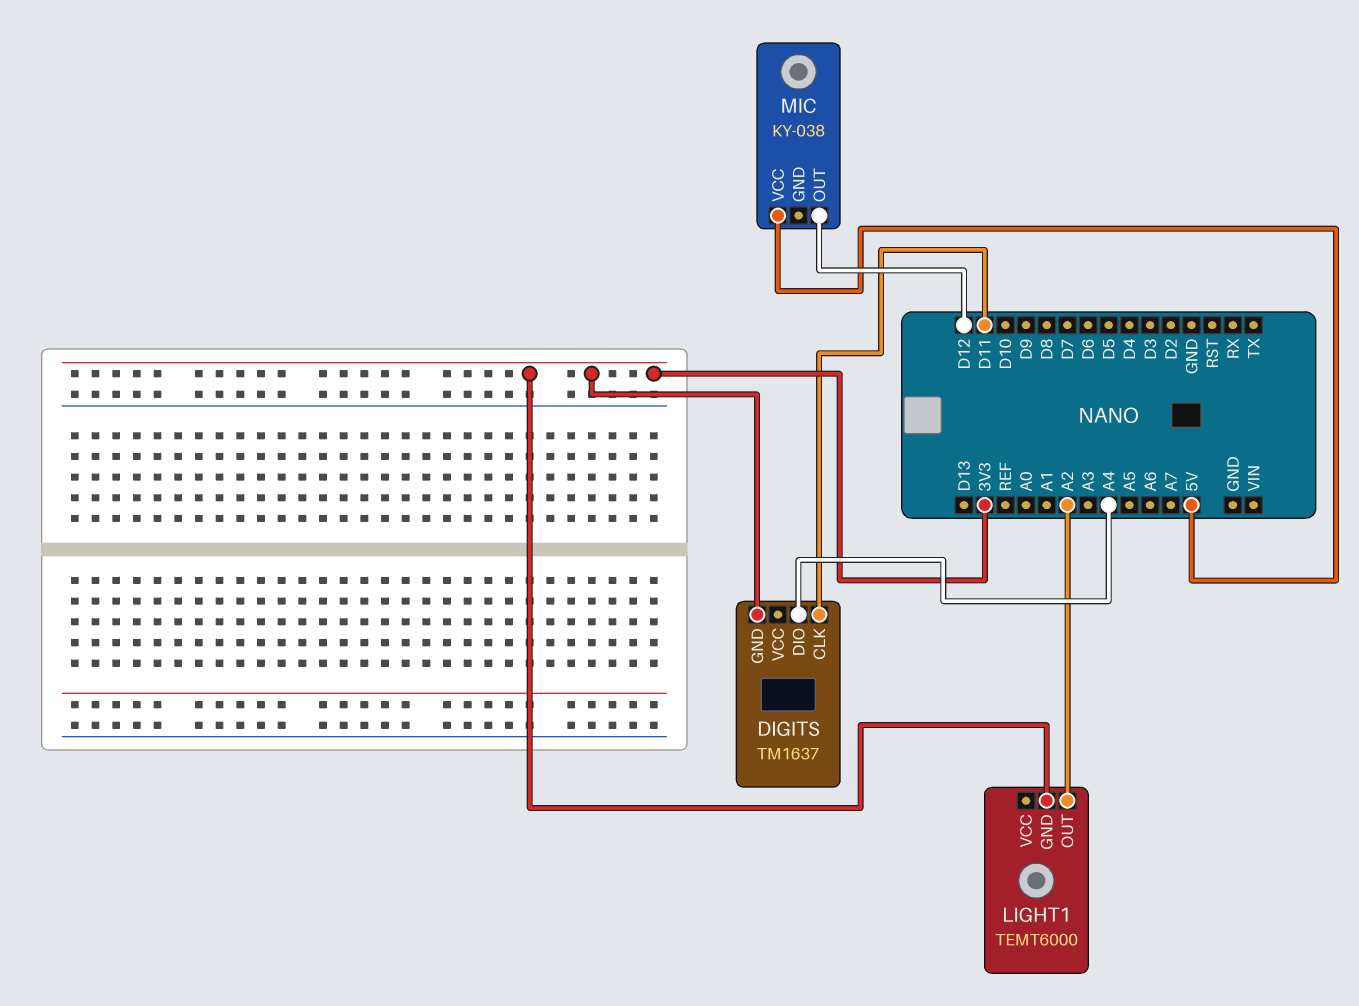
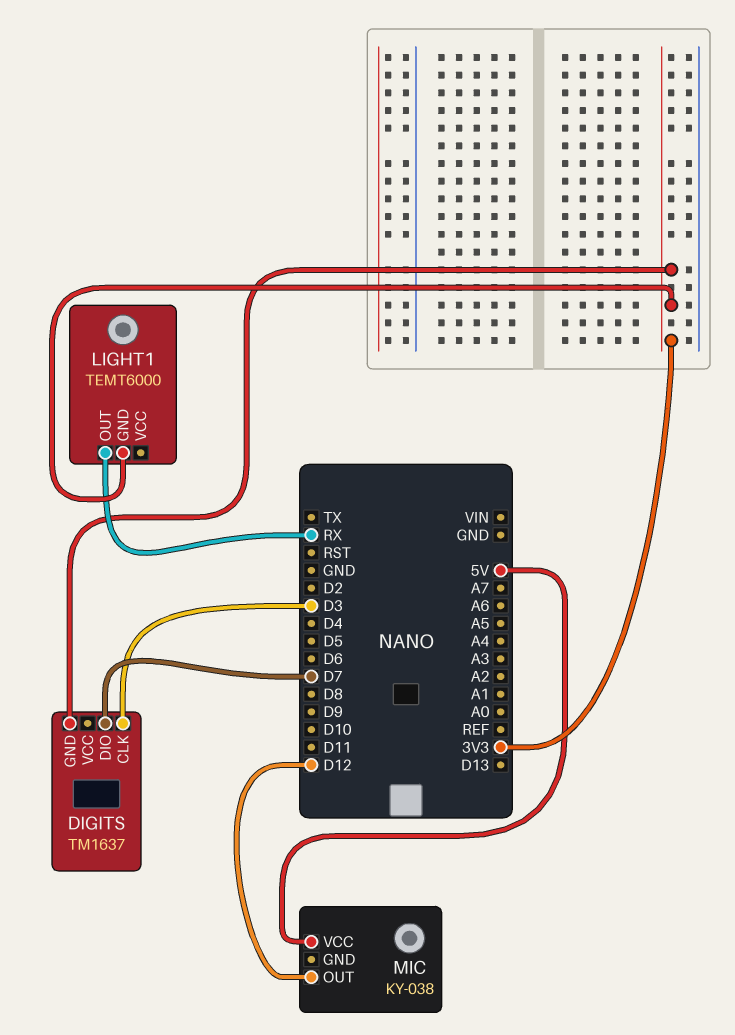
DIGITS pin CLK: D11 -> D3
DIGITS pin DIO: A4 -> D7
LIGHT1 pin OUT: A2 -> RX

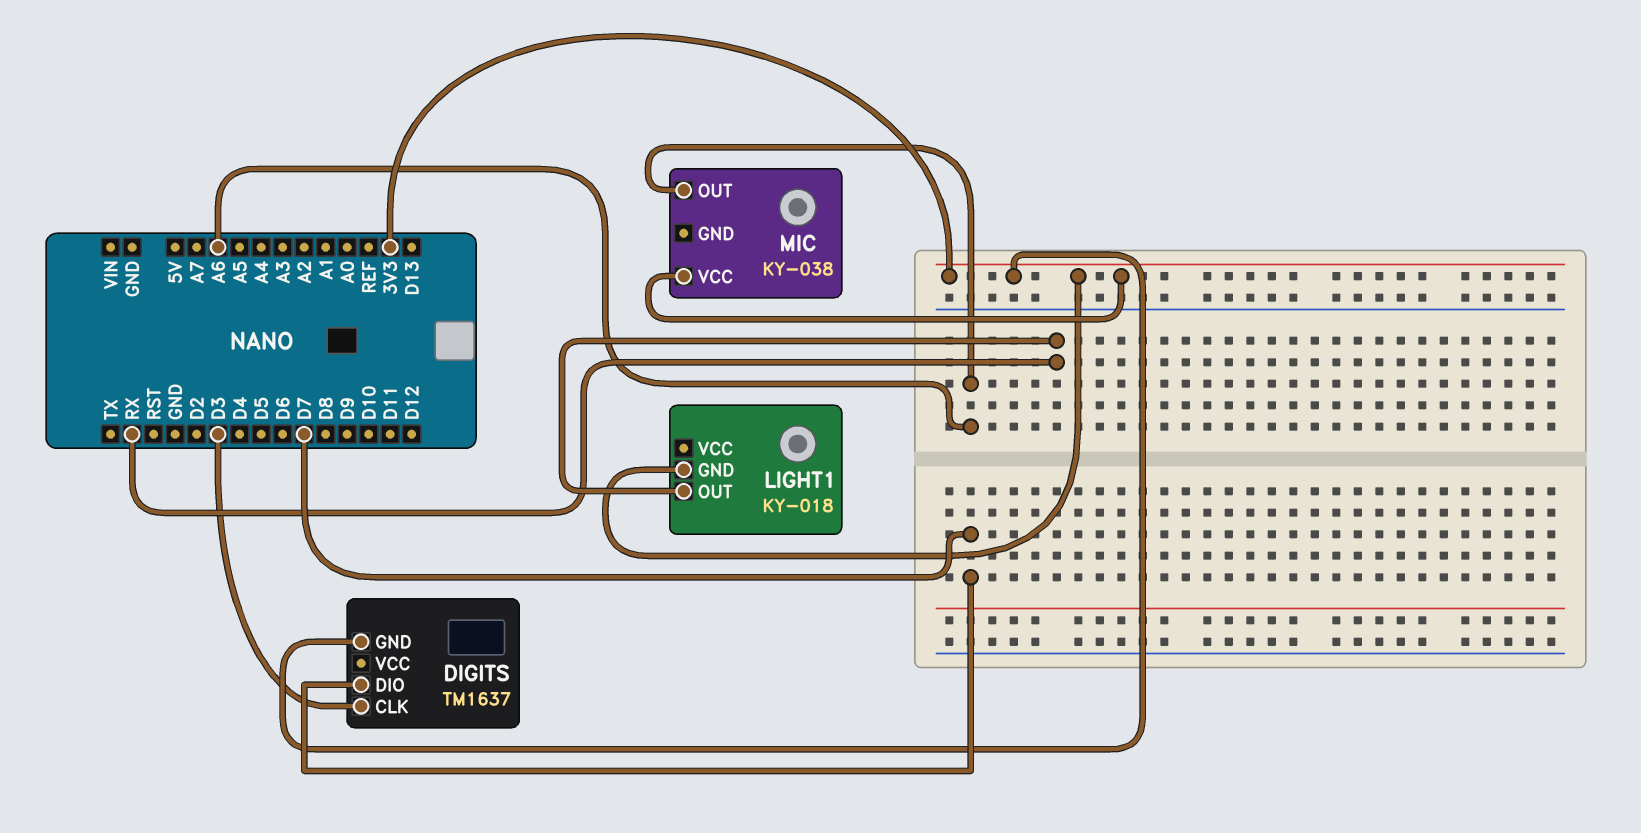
LIGHT1: TEMT6000 -> KY-018
MIC pin OUT: D12 -> A6
MIC pin VCC: 5V -> 3V3

